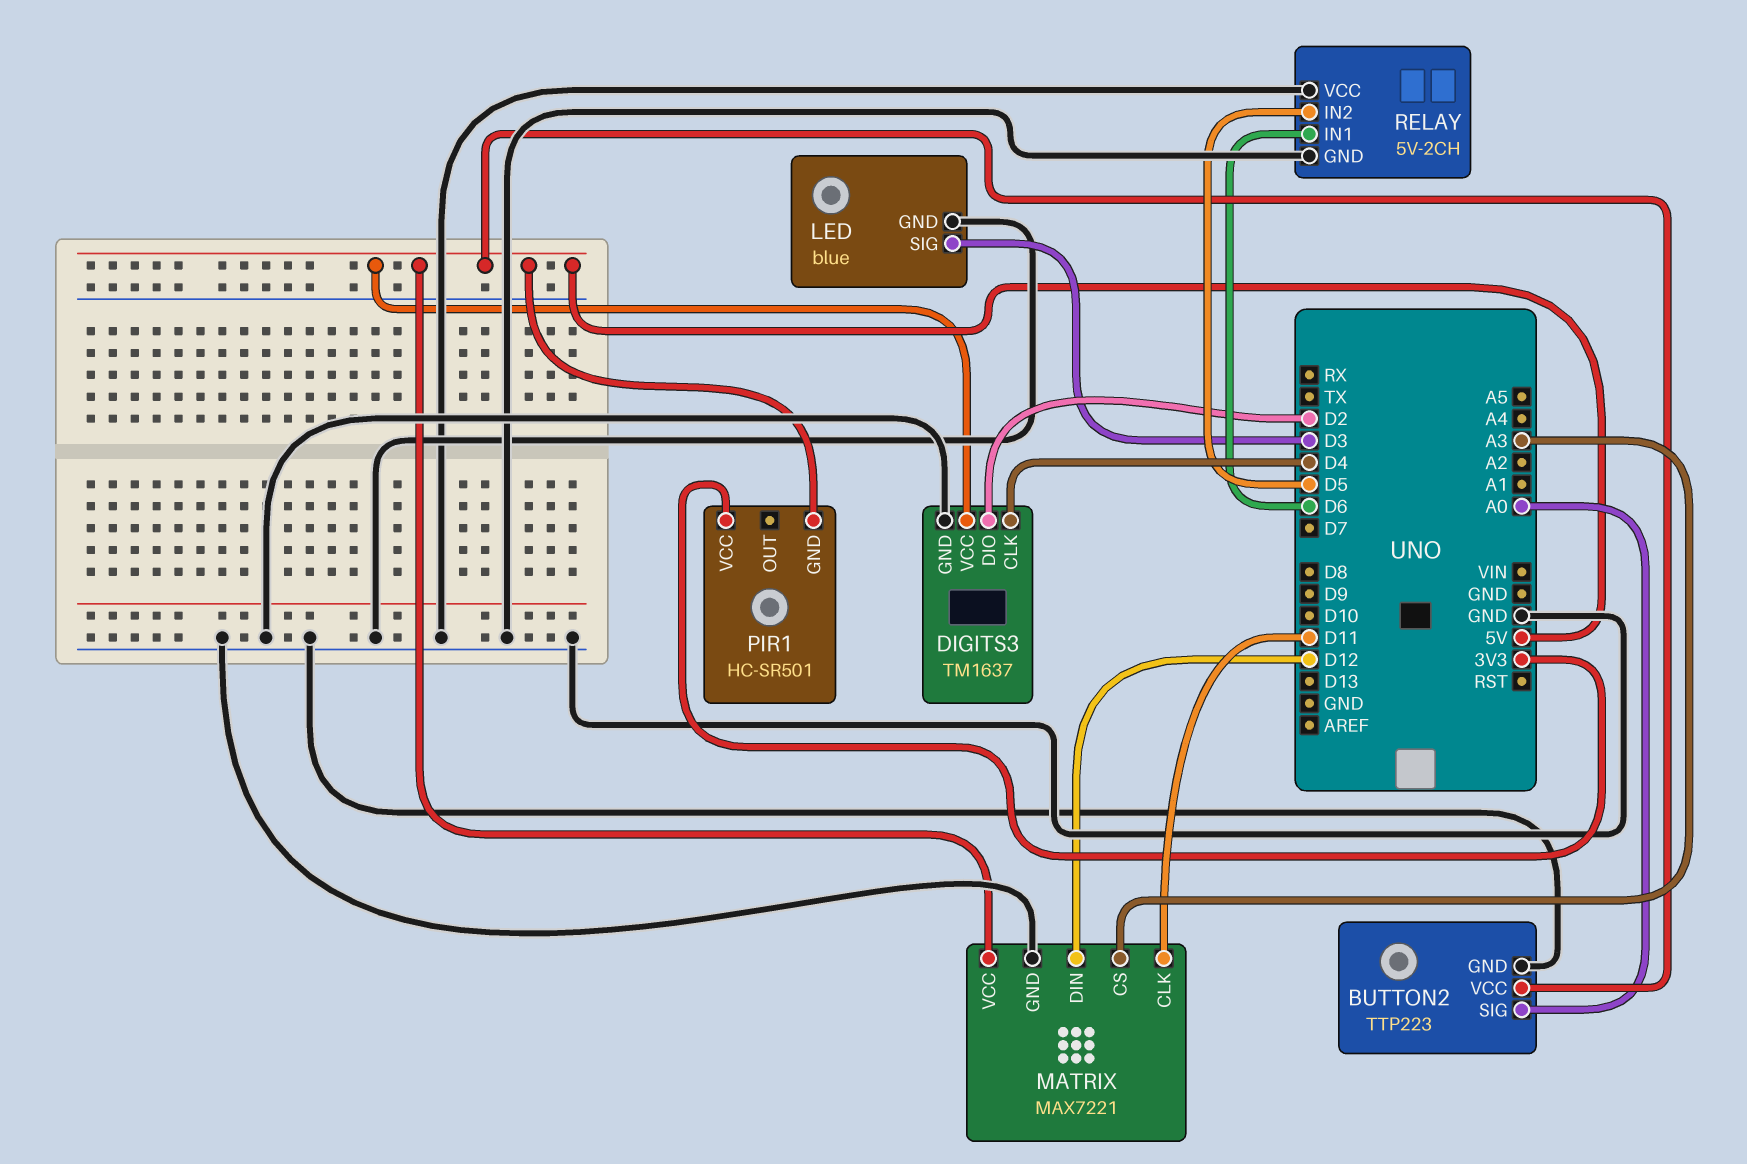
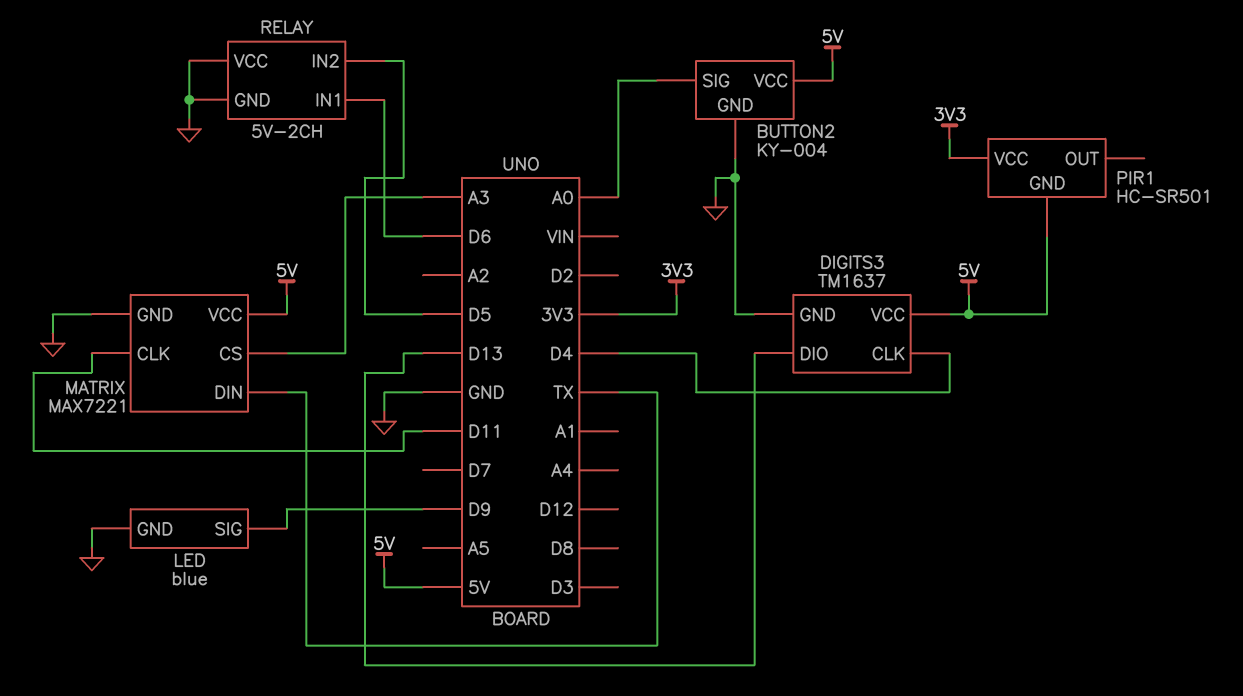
BUTTON2: TTP223 -> KY-004
DIGITS3 pin DIO: D2 -> D13
LED pin SIG: D3 -> D9
MATRIX pin DIN: D12 -> TX

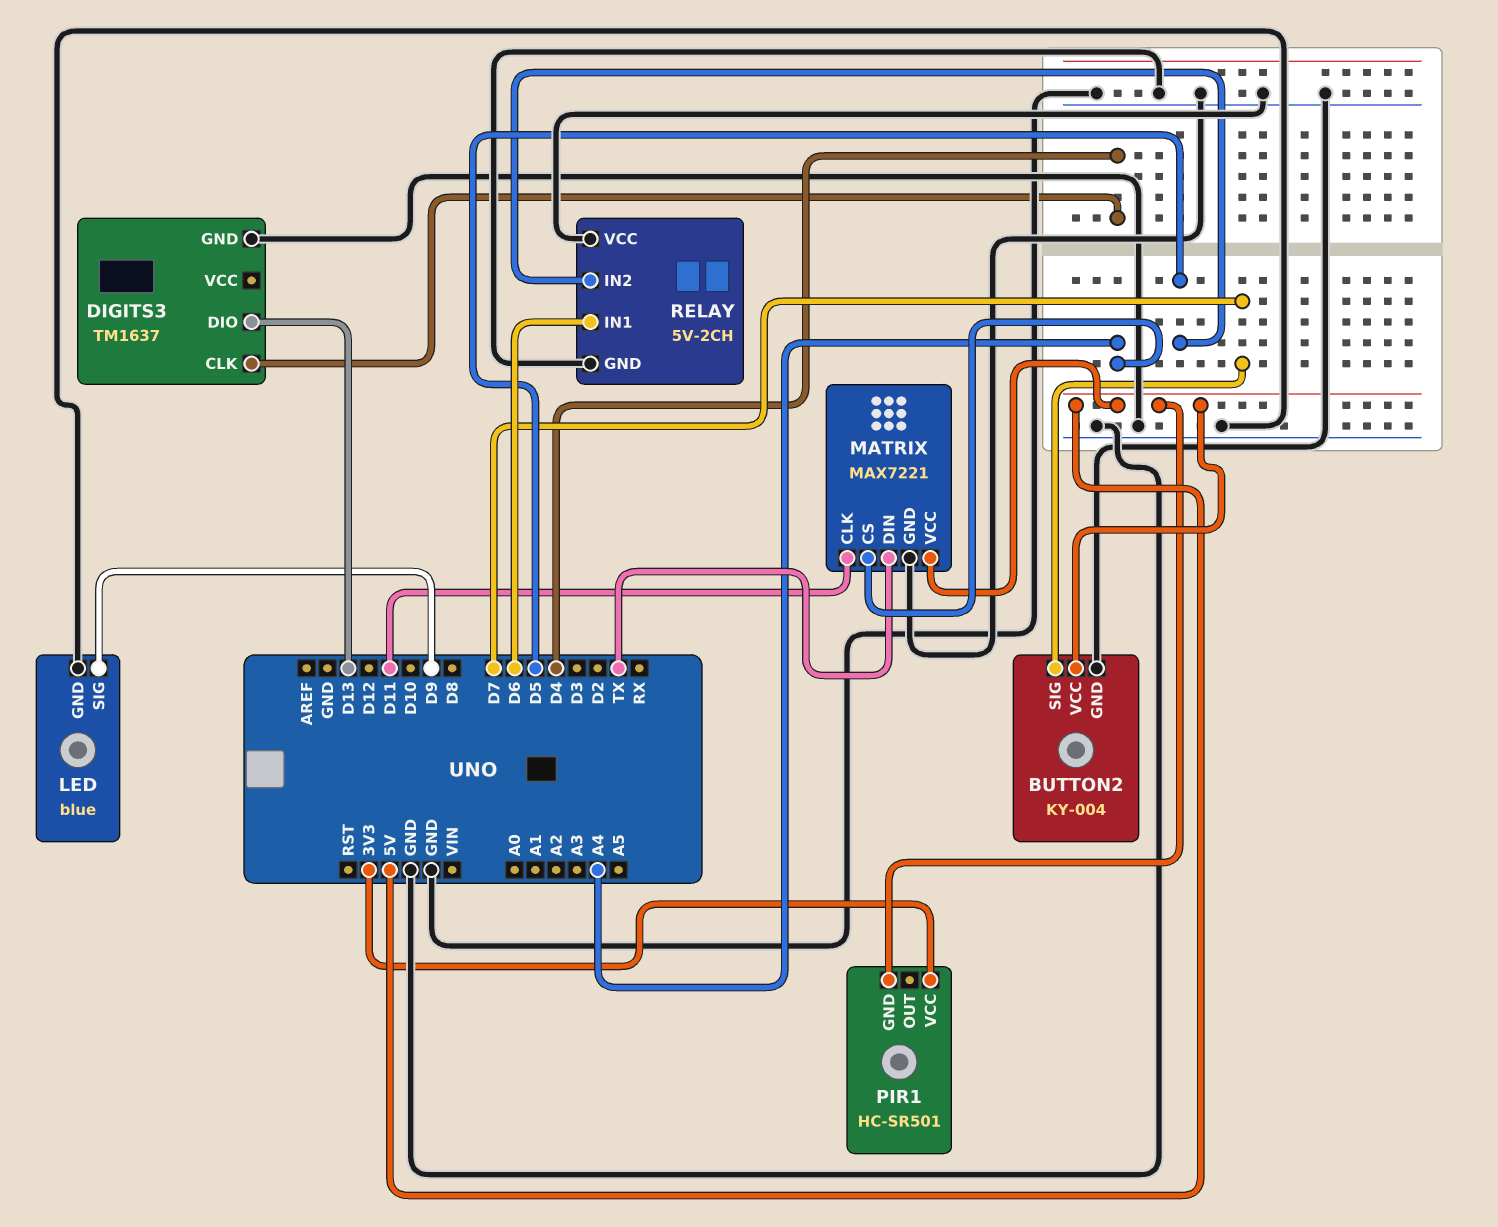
BUTTON2 pin SIG: A0 -> D7
DIGITS3 pin VCC: 5V -> none
MATRIX pin CS: A3 -> A4

